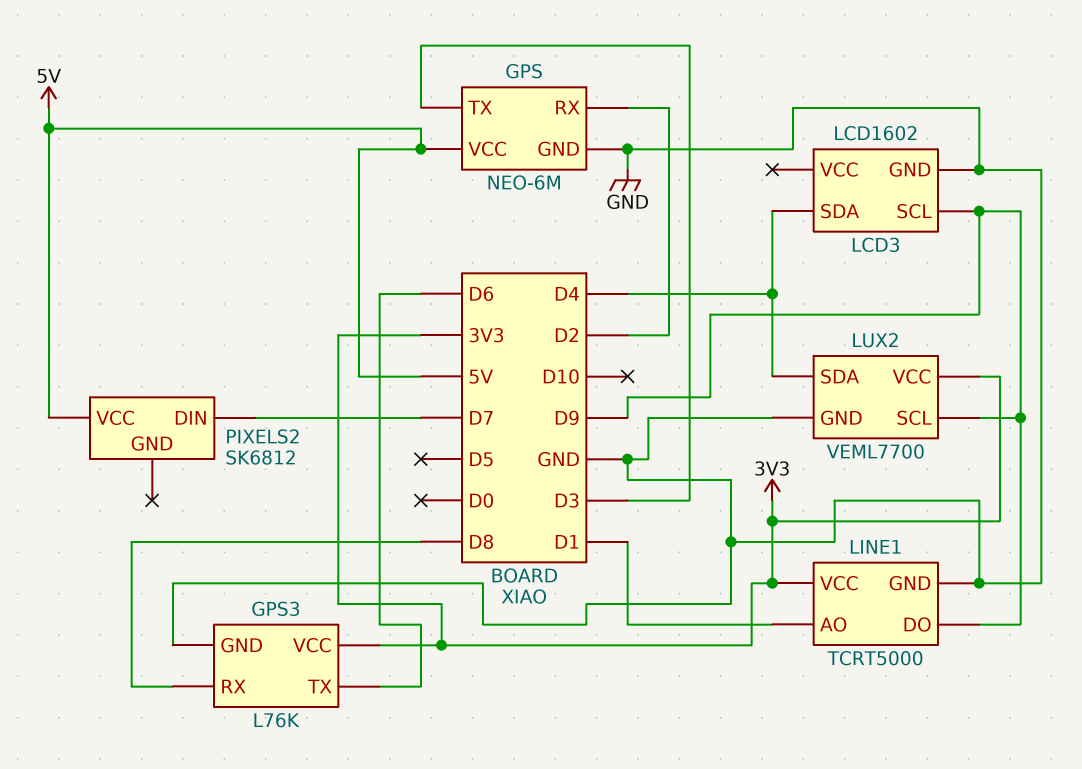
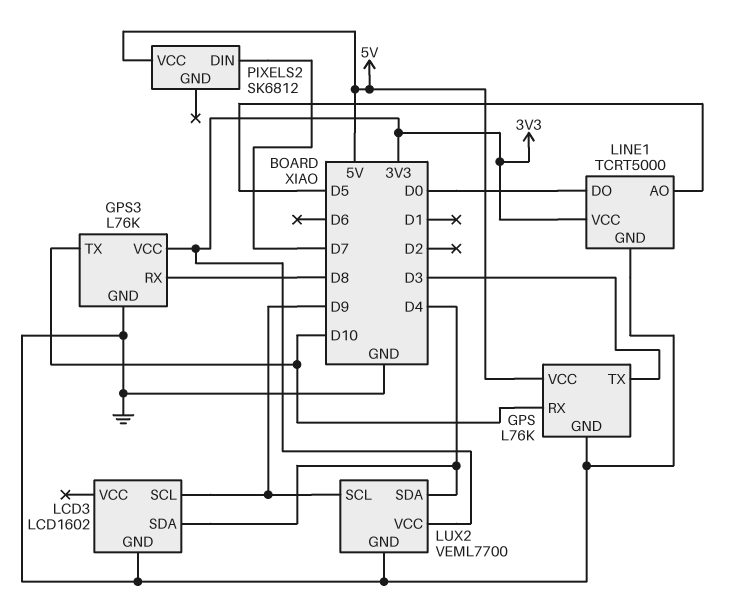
GPS: NEO-6M -> L76K
GPS pin RX: D2 -> D10
GPS3 pin TX: D6 -> D10
LINE1 pin AO: D1 -> D5
LINE1 pin DO: D9 -> D0

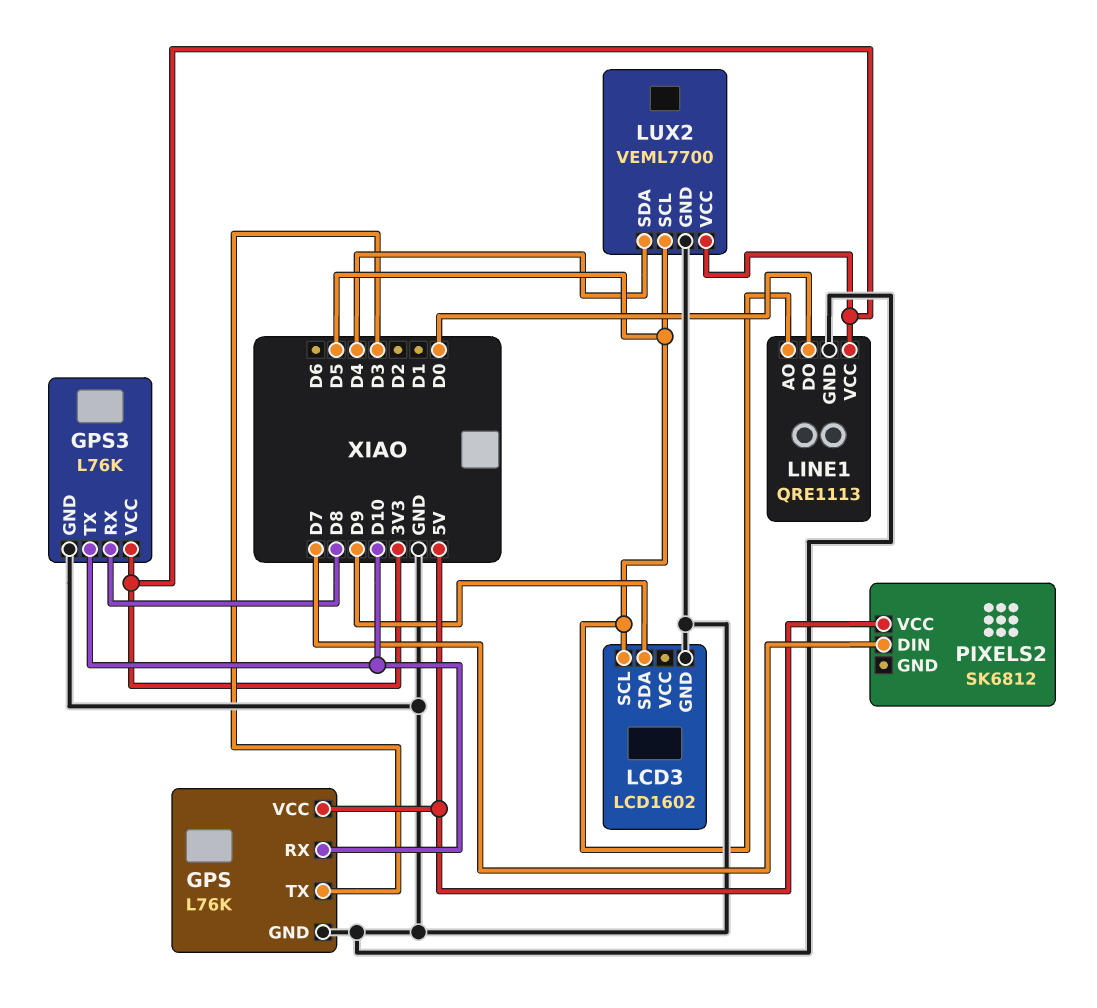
LCD3 pin SCL: D9 -> D5
LCD3 pin SDA: D4 -> D9
LINE1: TCRT5000 -> QRE1113
LUX2 pin SCL: D9 -> D5

